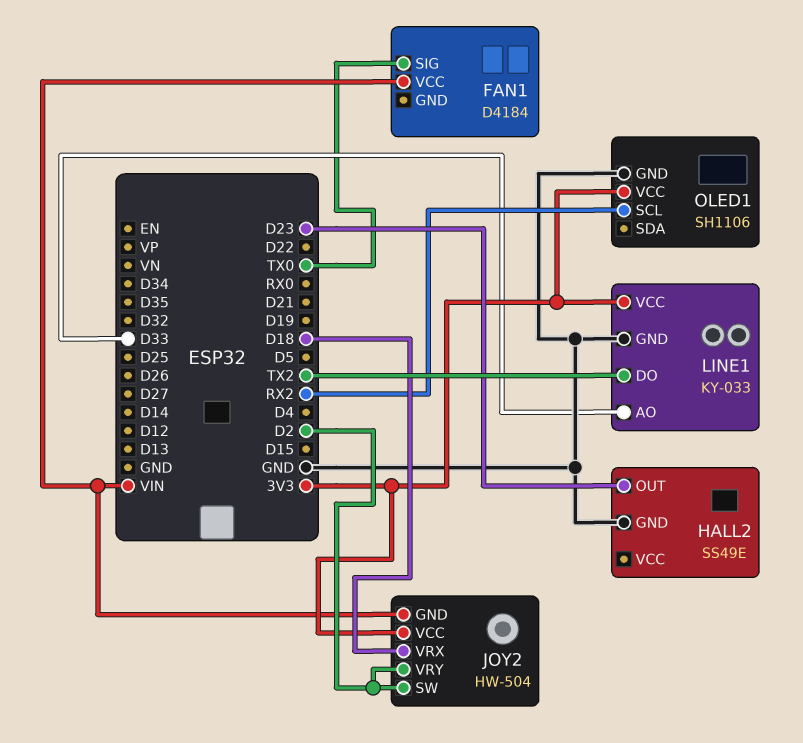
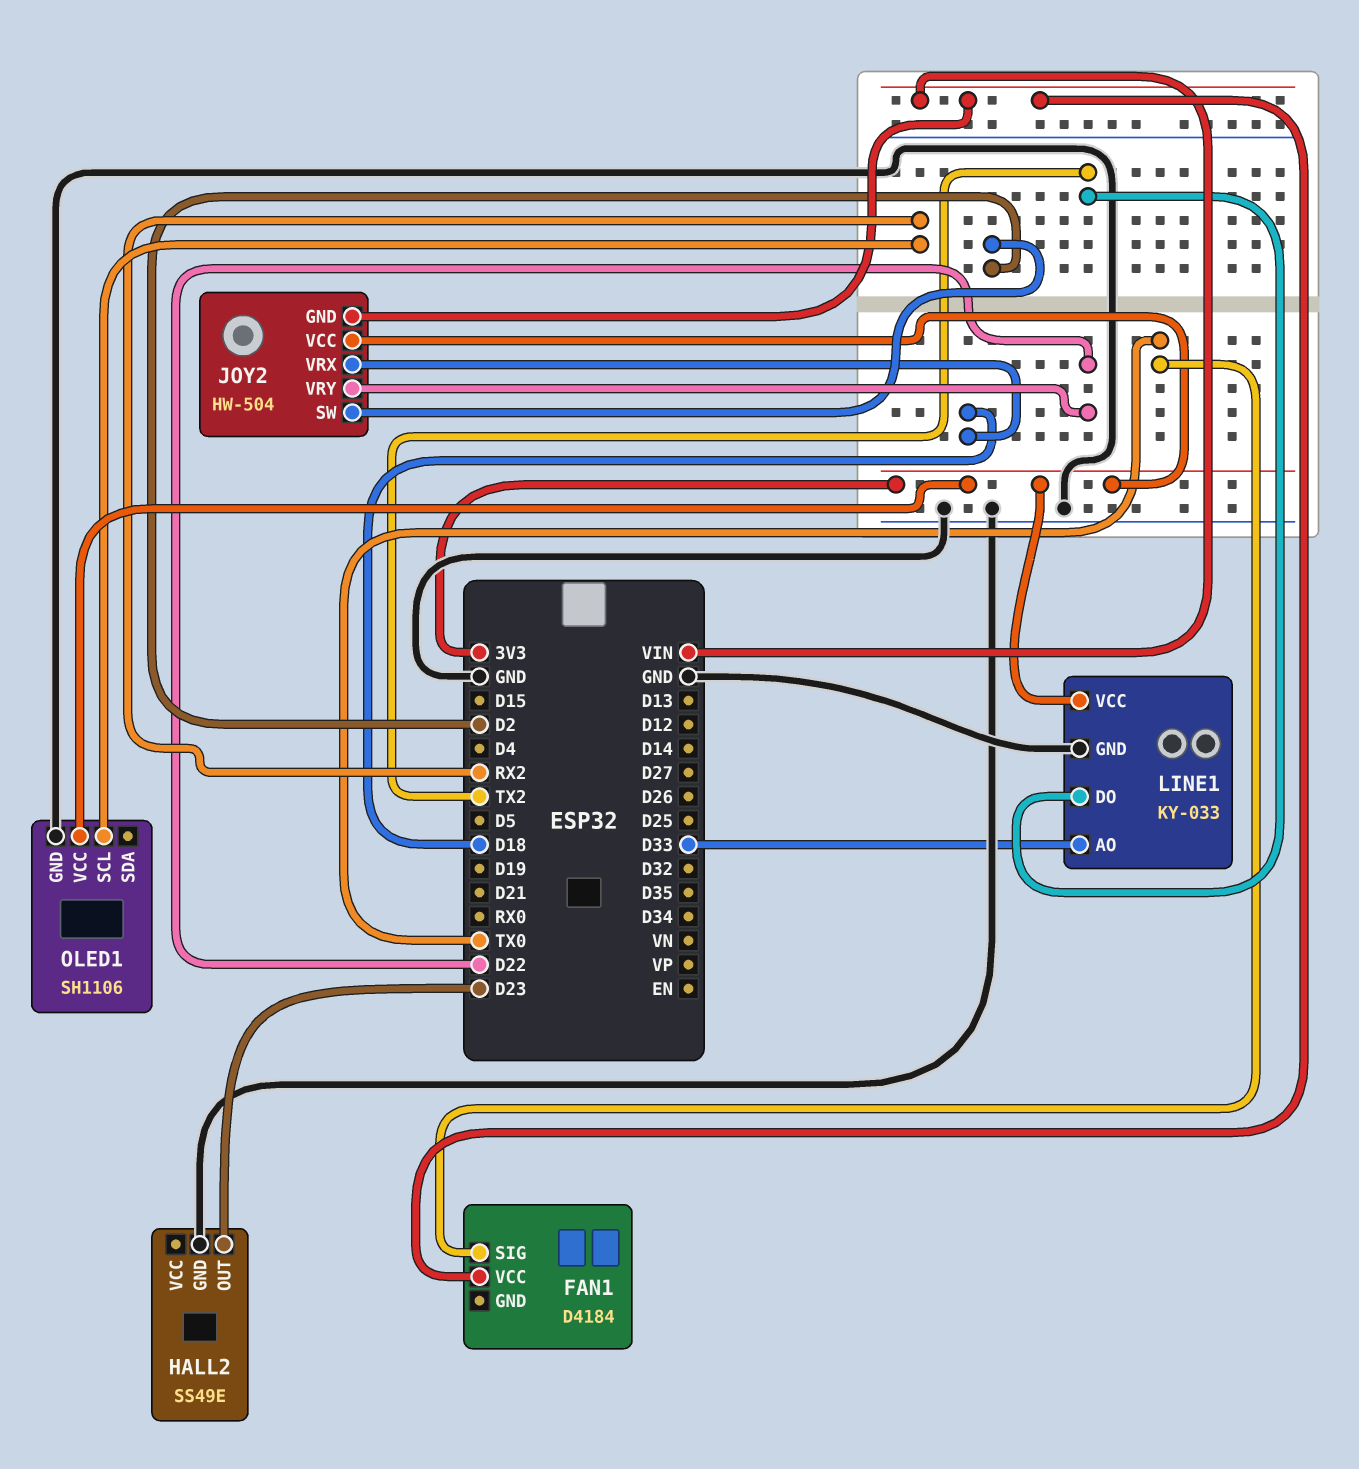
JOY2 pin VRY: D2 -> D22

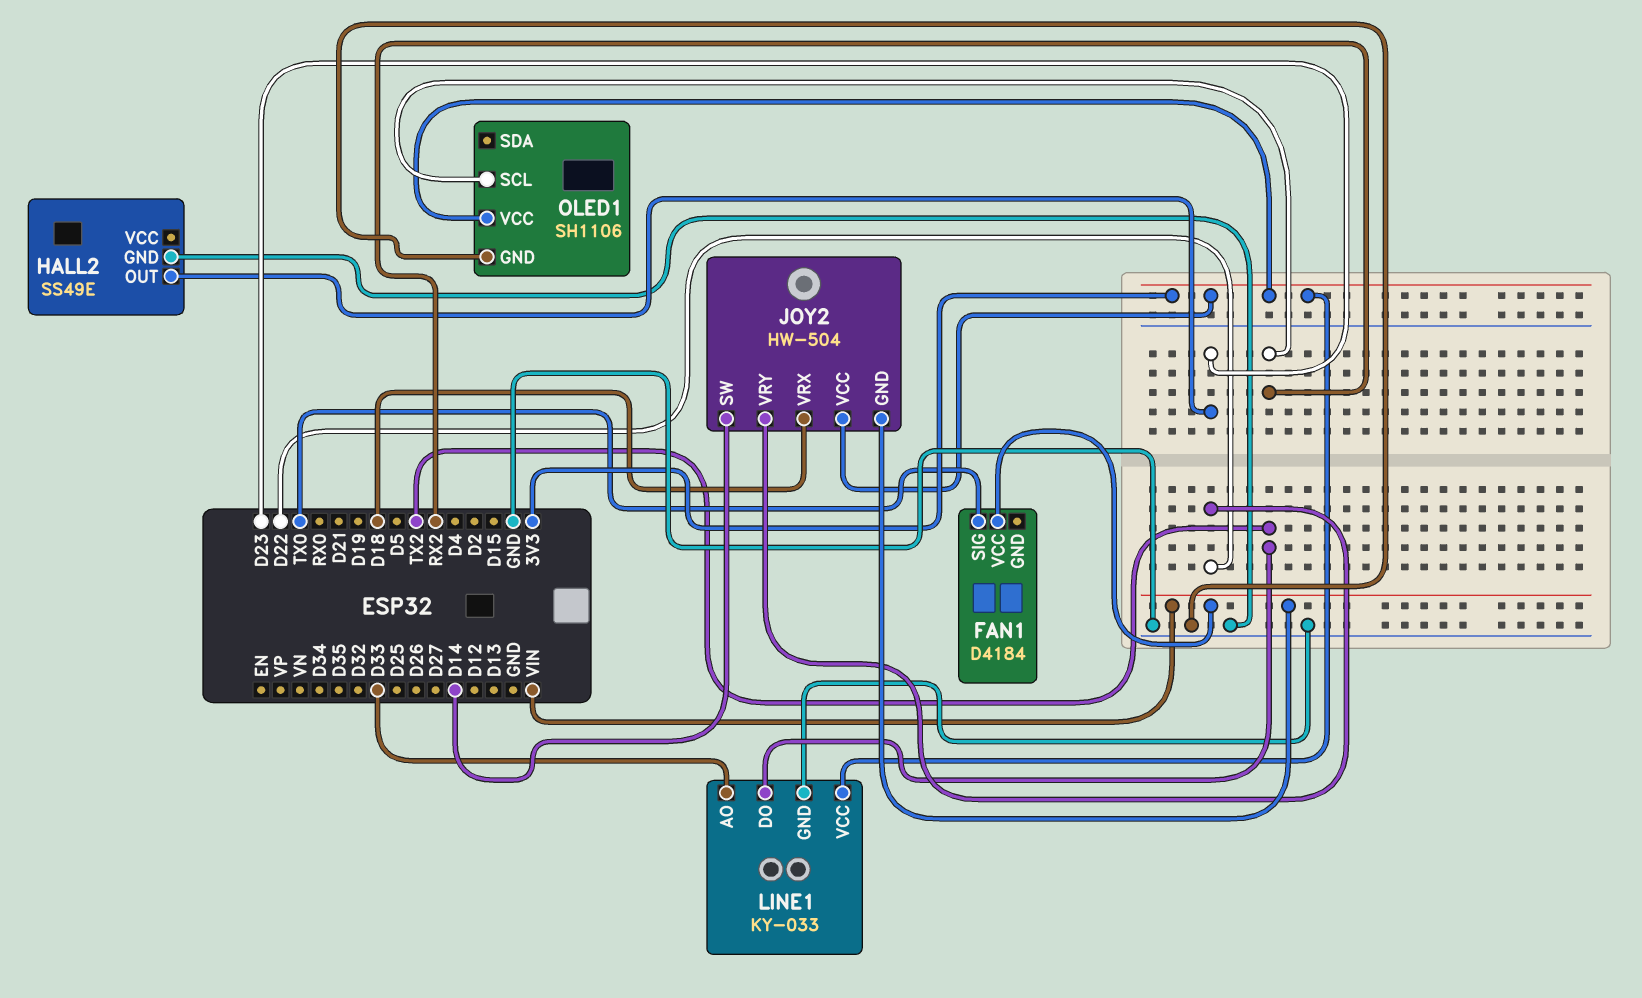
JOY2 pin SW: D2 -> D14

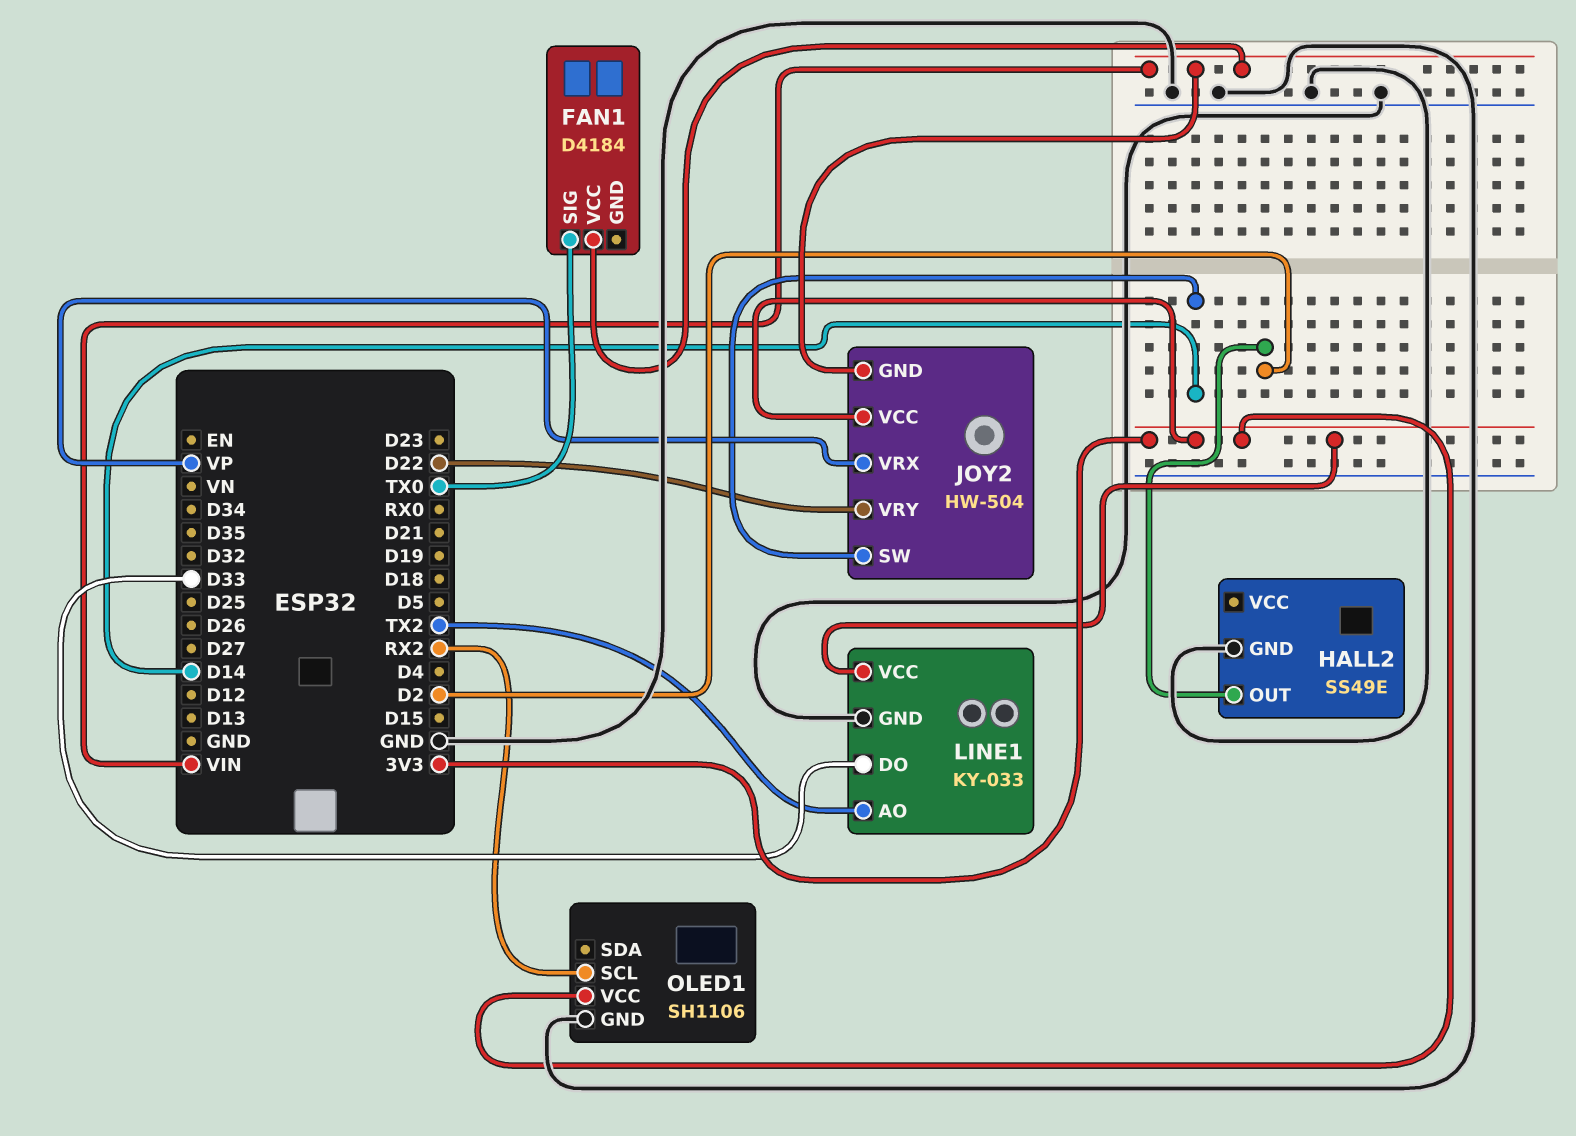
HALL2 pin OUT: D23 -> D2
JOY2 pin VRX: D18 -> VP
LINE1 pin AO: D33 -> TX2
LINE1 pin DO: TX2 -> D33

